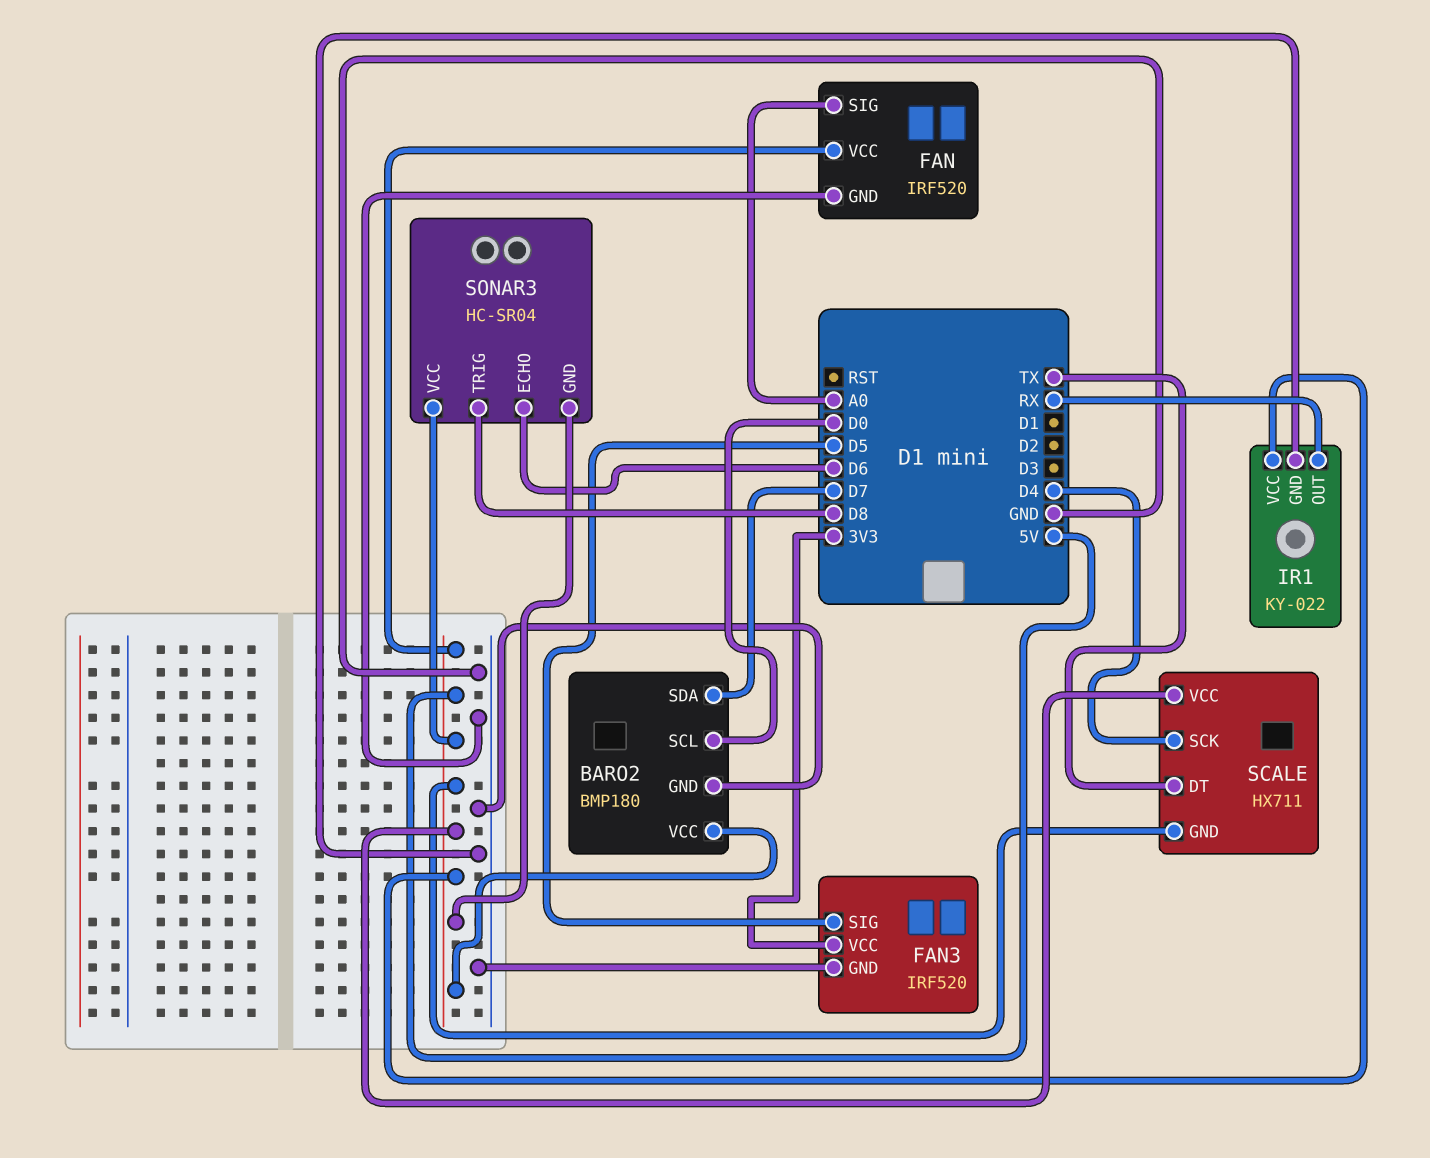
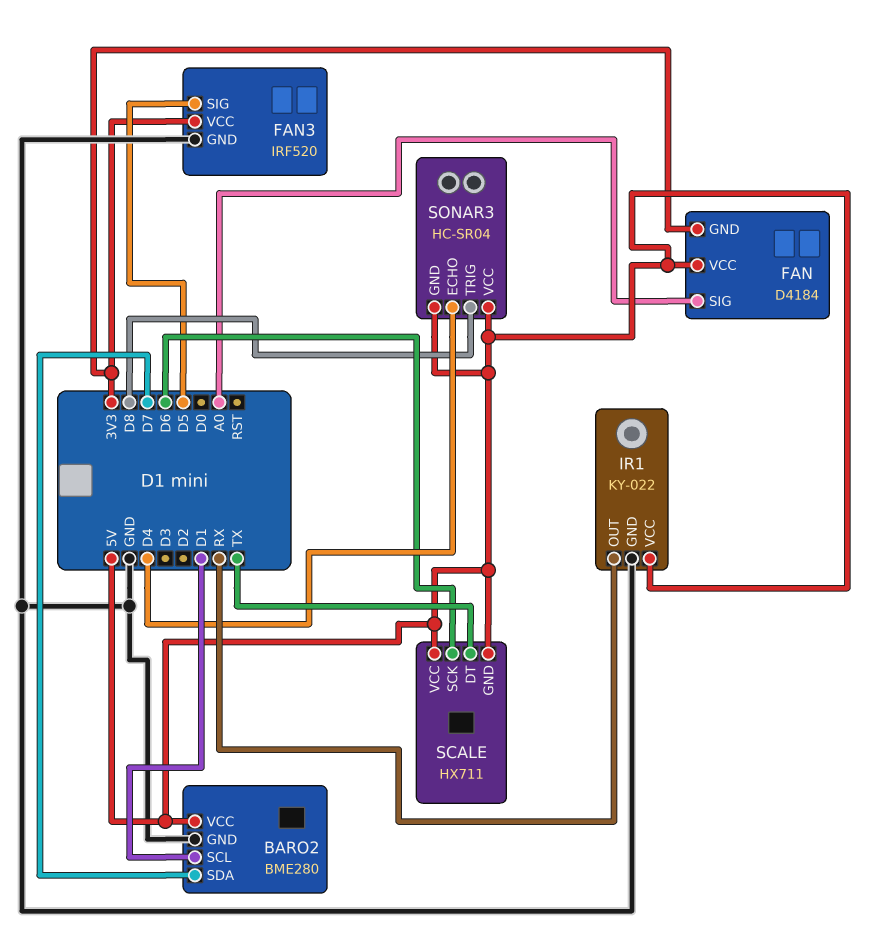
BARO2: BMP180 -> BME280
BARO2 pin SCL: D0 -> D1
FAN: IRF520 -> D4184
FAN pin GND: GND -> 3V3
SCALE pin SCK: D4 -> D6
SONAR3 pin ECHO: D6 -> D4

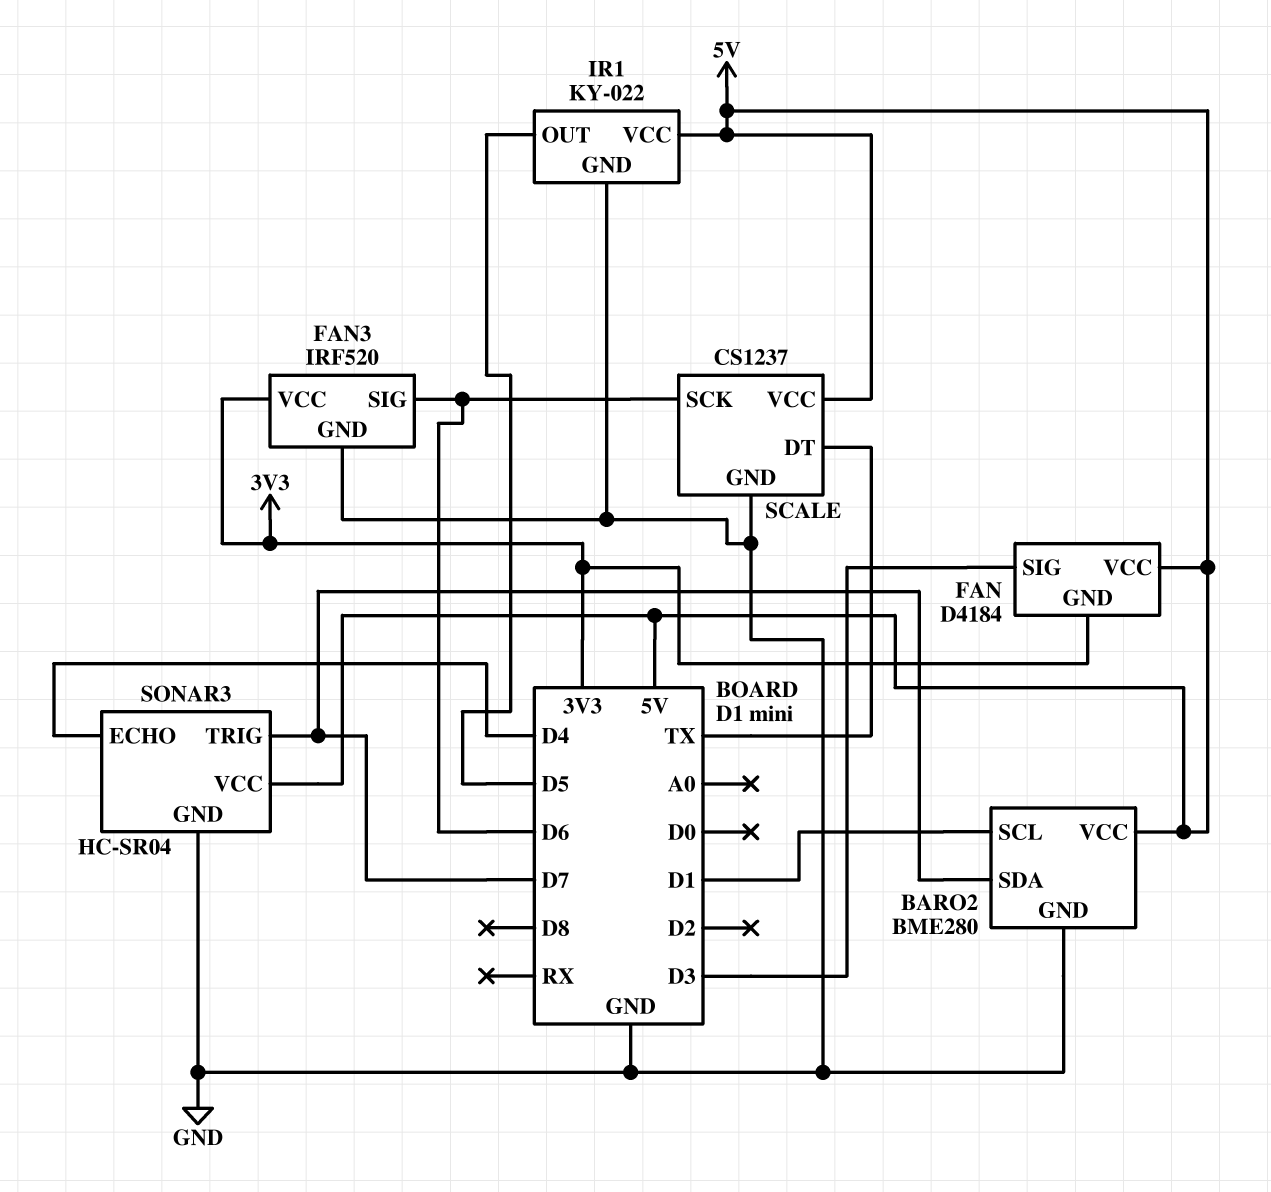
FAN pin SIG: A0 -> D3
FAN3 pin SIG: D5 -> D6
IR1 pin OUT: RX -> D5
SCALE: HX711 -> CS1237
SCALE pin GND: 5V -> GND
SONAR3 pin GND: 5V -> GND
SONAR3 pin TRIG: D8 -> D7

